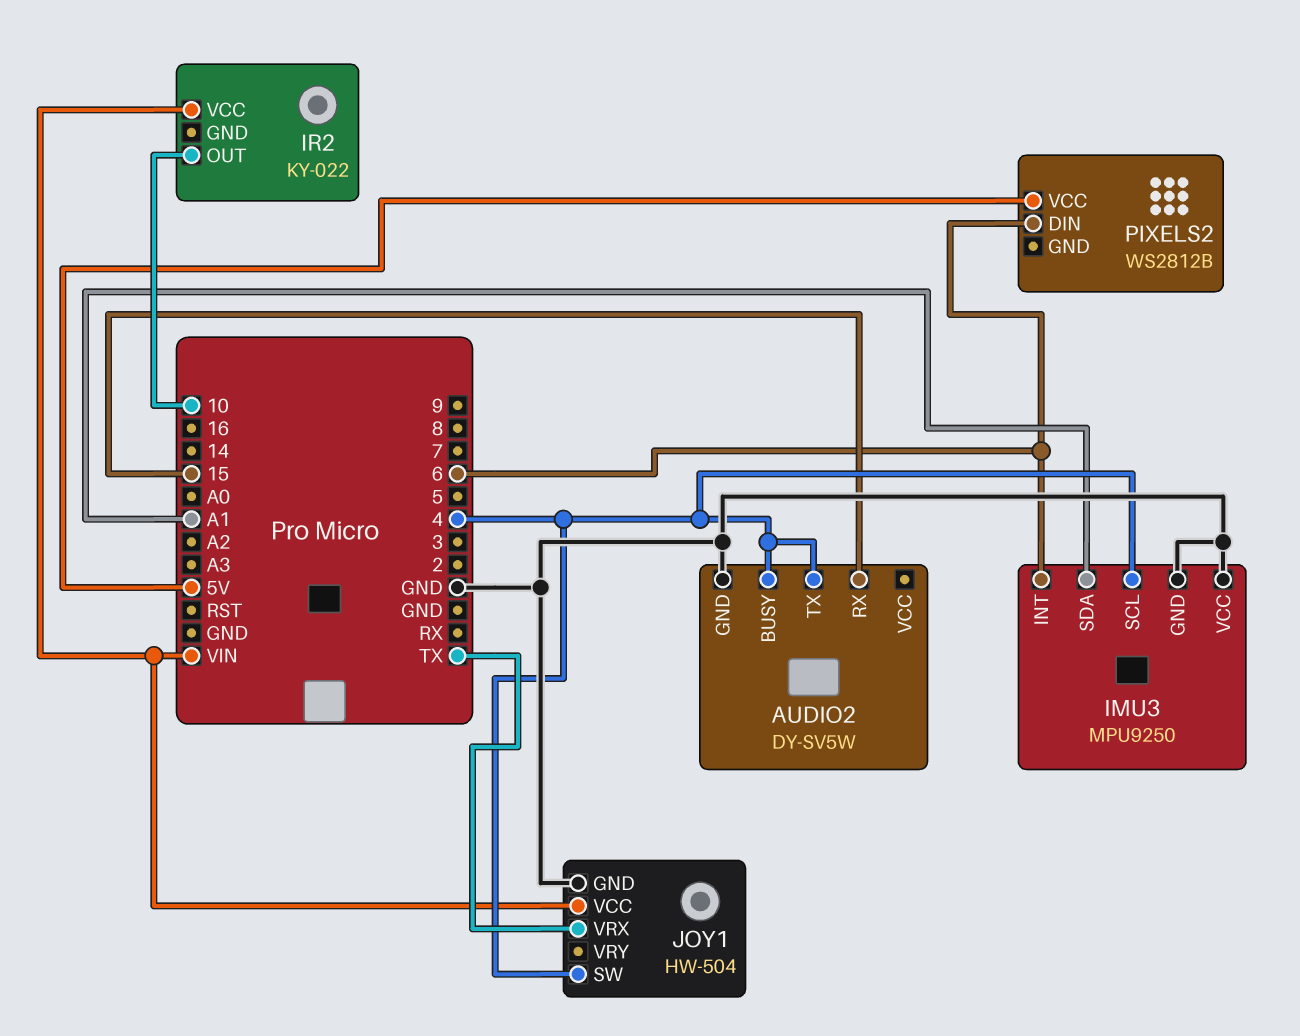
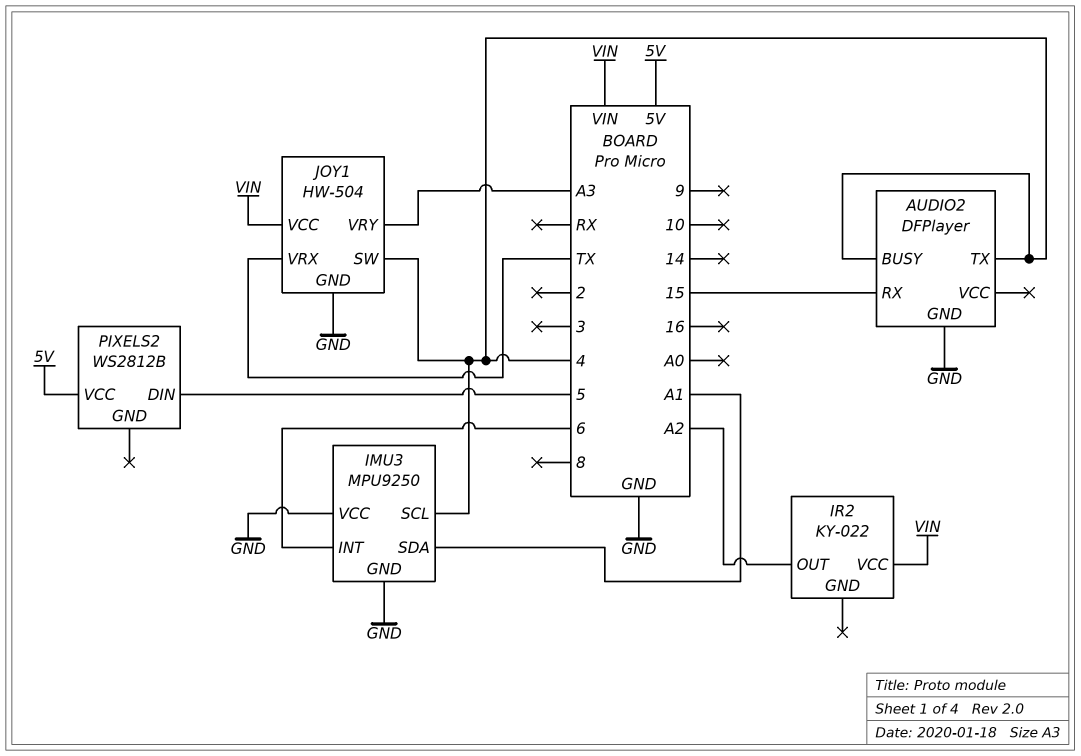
AUDIO2: DY-SV5W -> DFPlayer
IR2 pin OUT: 10 -> A2
JOY1 pin VRY: none -> A3
PIXELS2 pin DIN: 6 -> 5

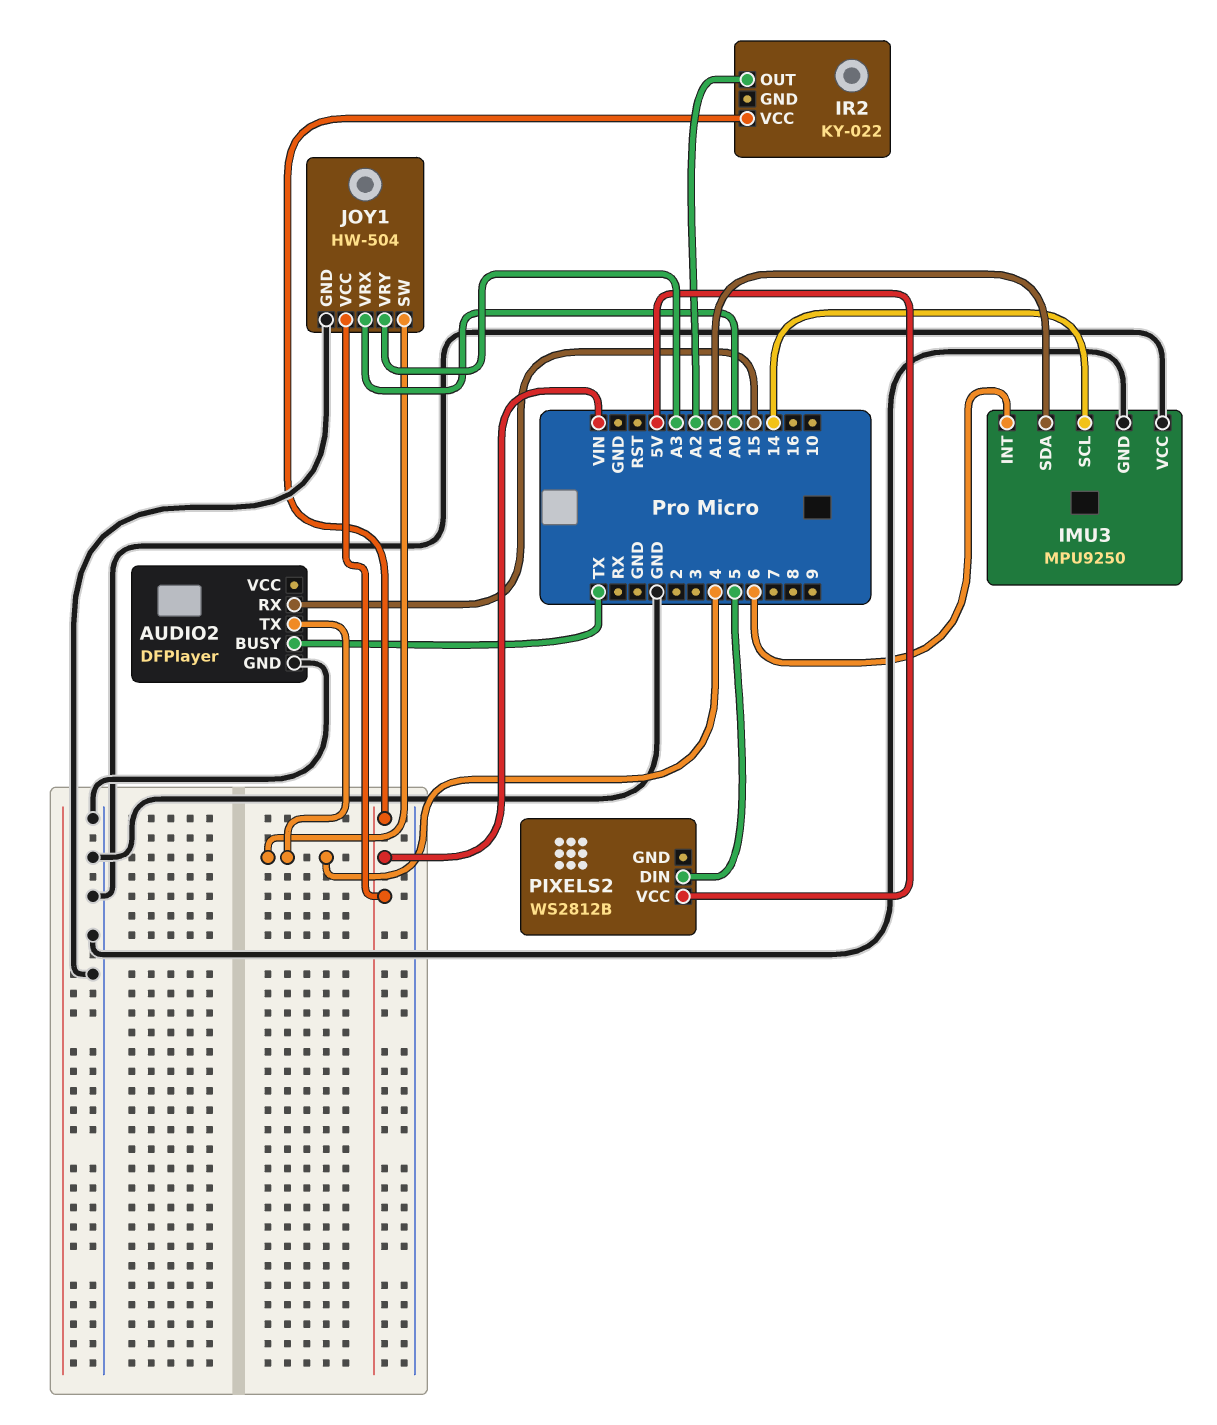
AUDIO2 pin BUSY: 4 -> TX
IMU3 pin SCL: 4 -> 14
JOY1 pin VRX: TX -> A0

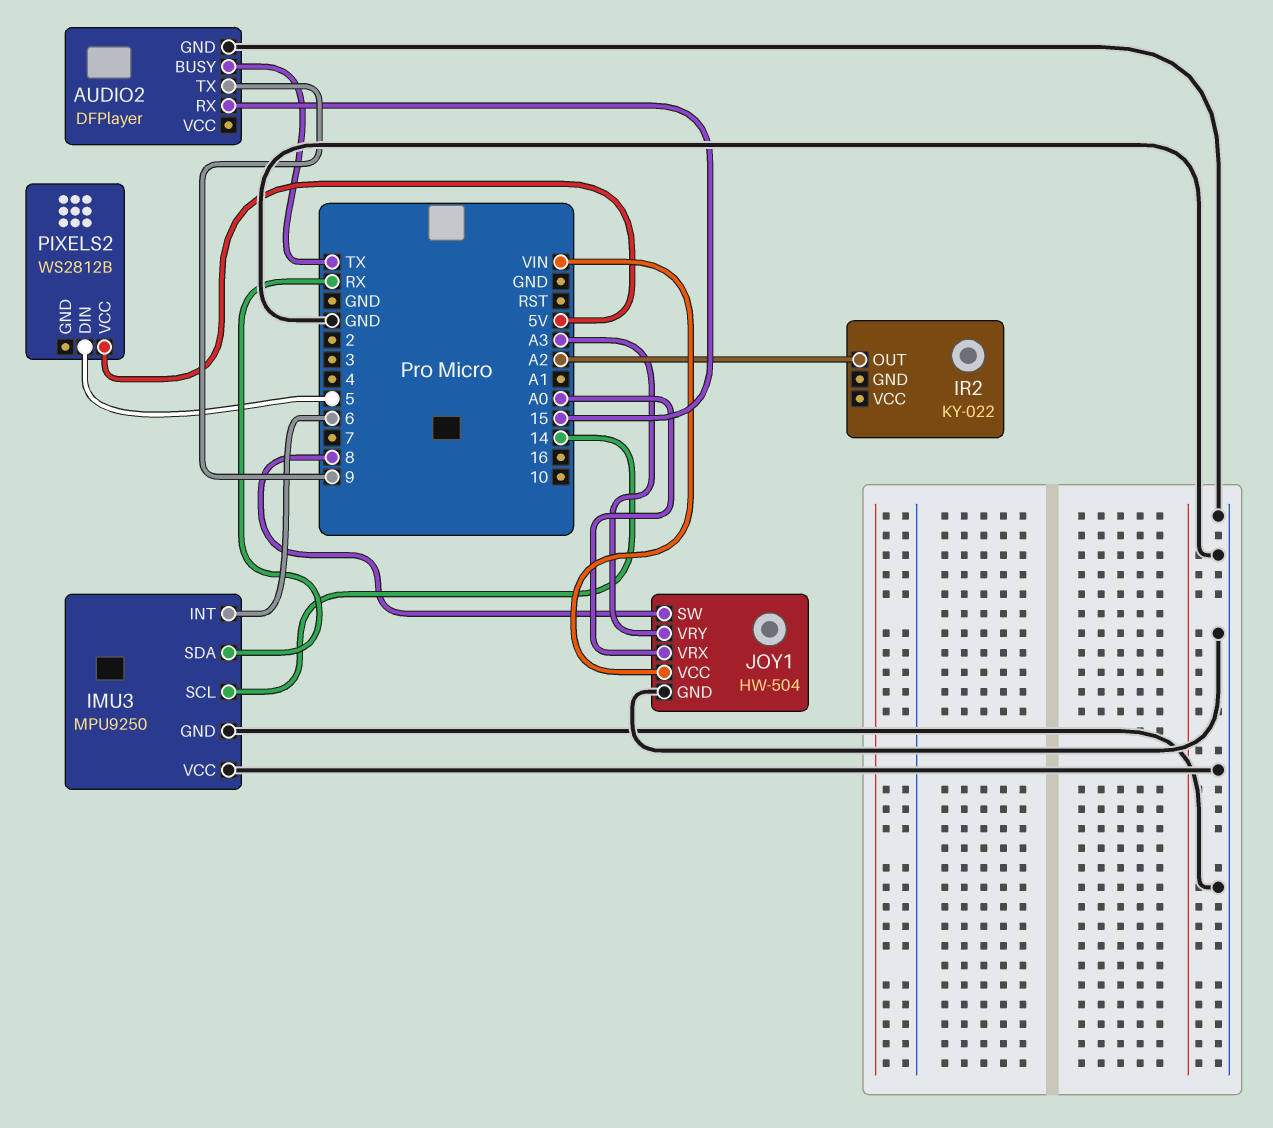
AUDIO2 pin TX: 4 -> 9
IMU3 pin SDA: A1 -> RX
IR2 pin VCC: VIN -> none
JOY1 pin SW: 4 -> 8

